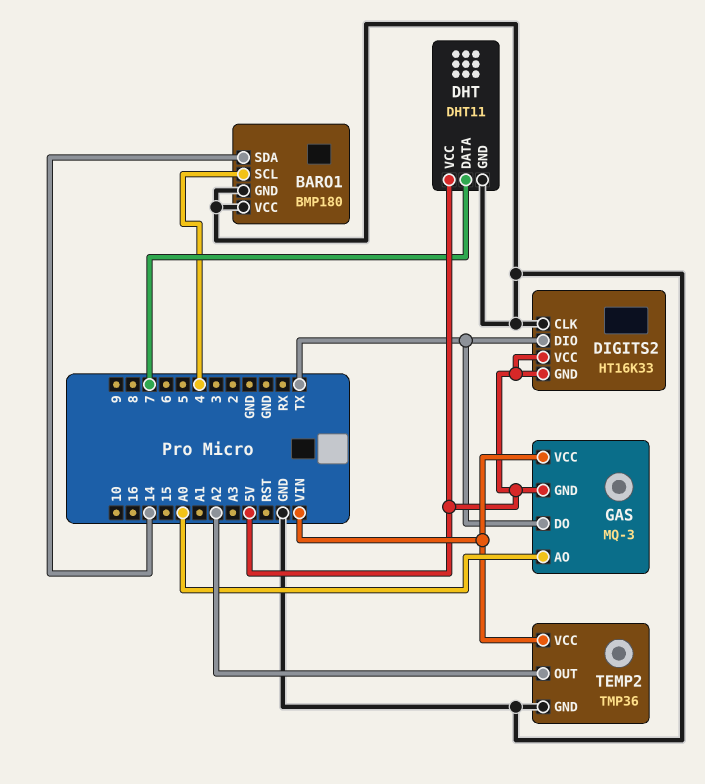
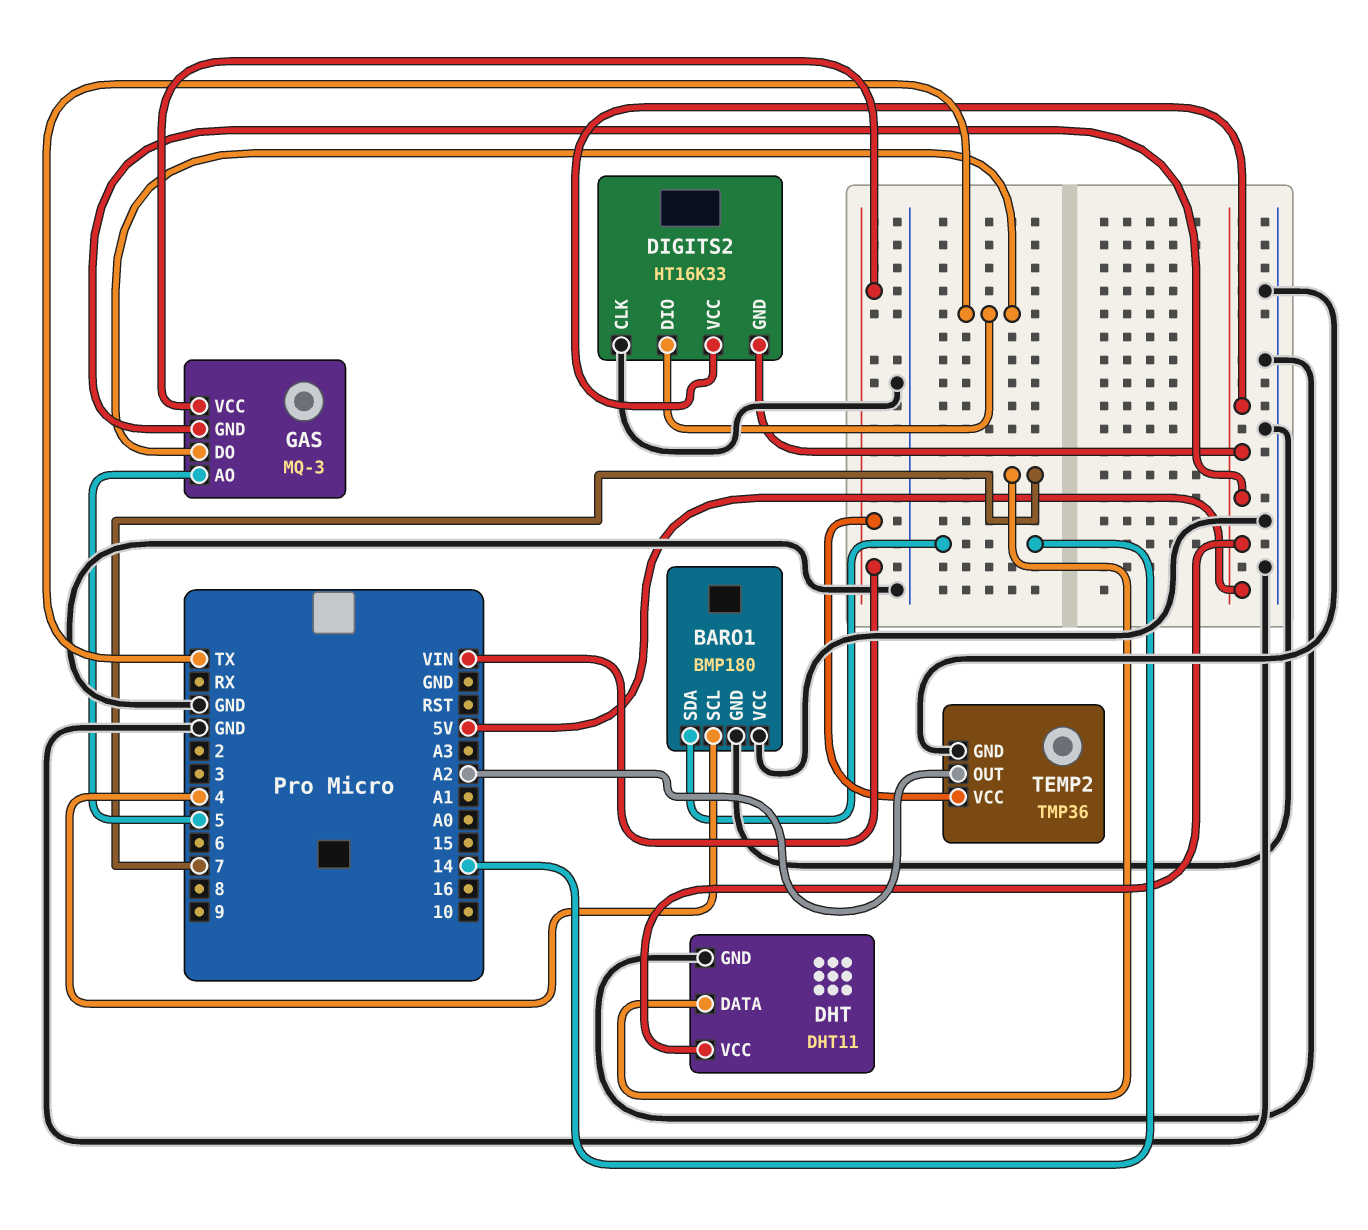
GAS pin AO: A0 -> 5

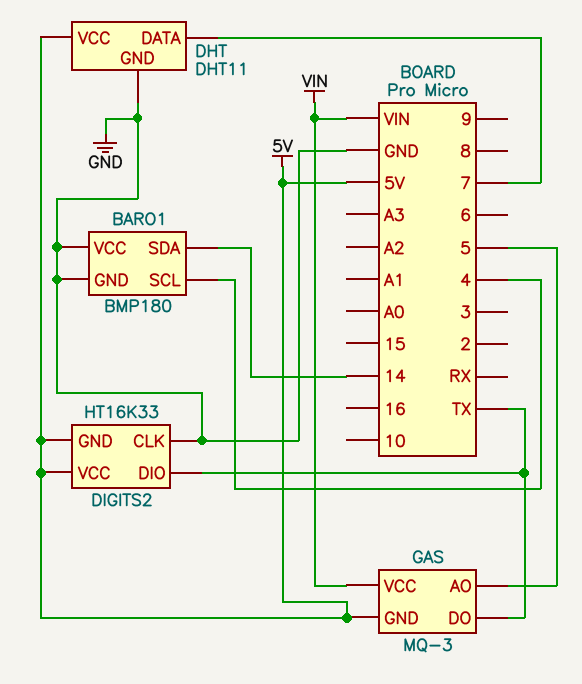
TEMP2: TMP36 -> none
TEMP2 pin GND: GND -> none
TEMP2 pin OUT: A2 -> none
TEMP2 pin VCC: VIN -> none

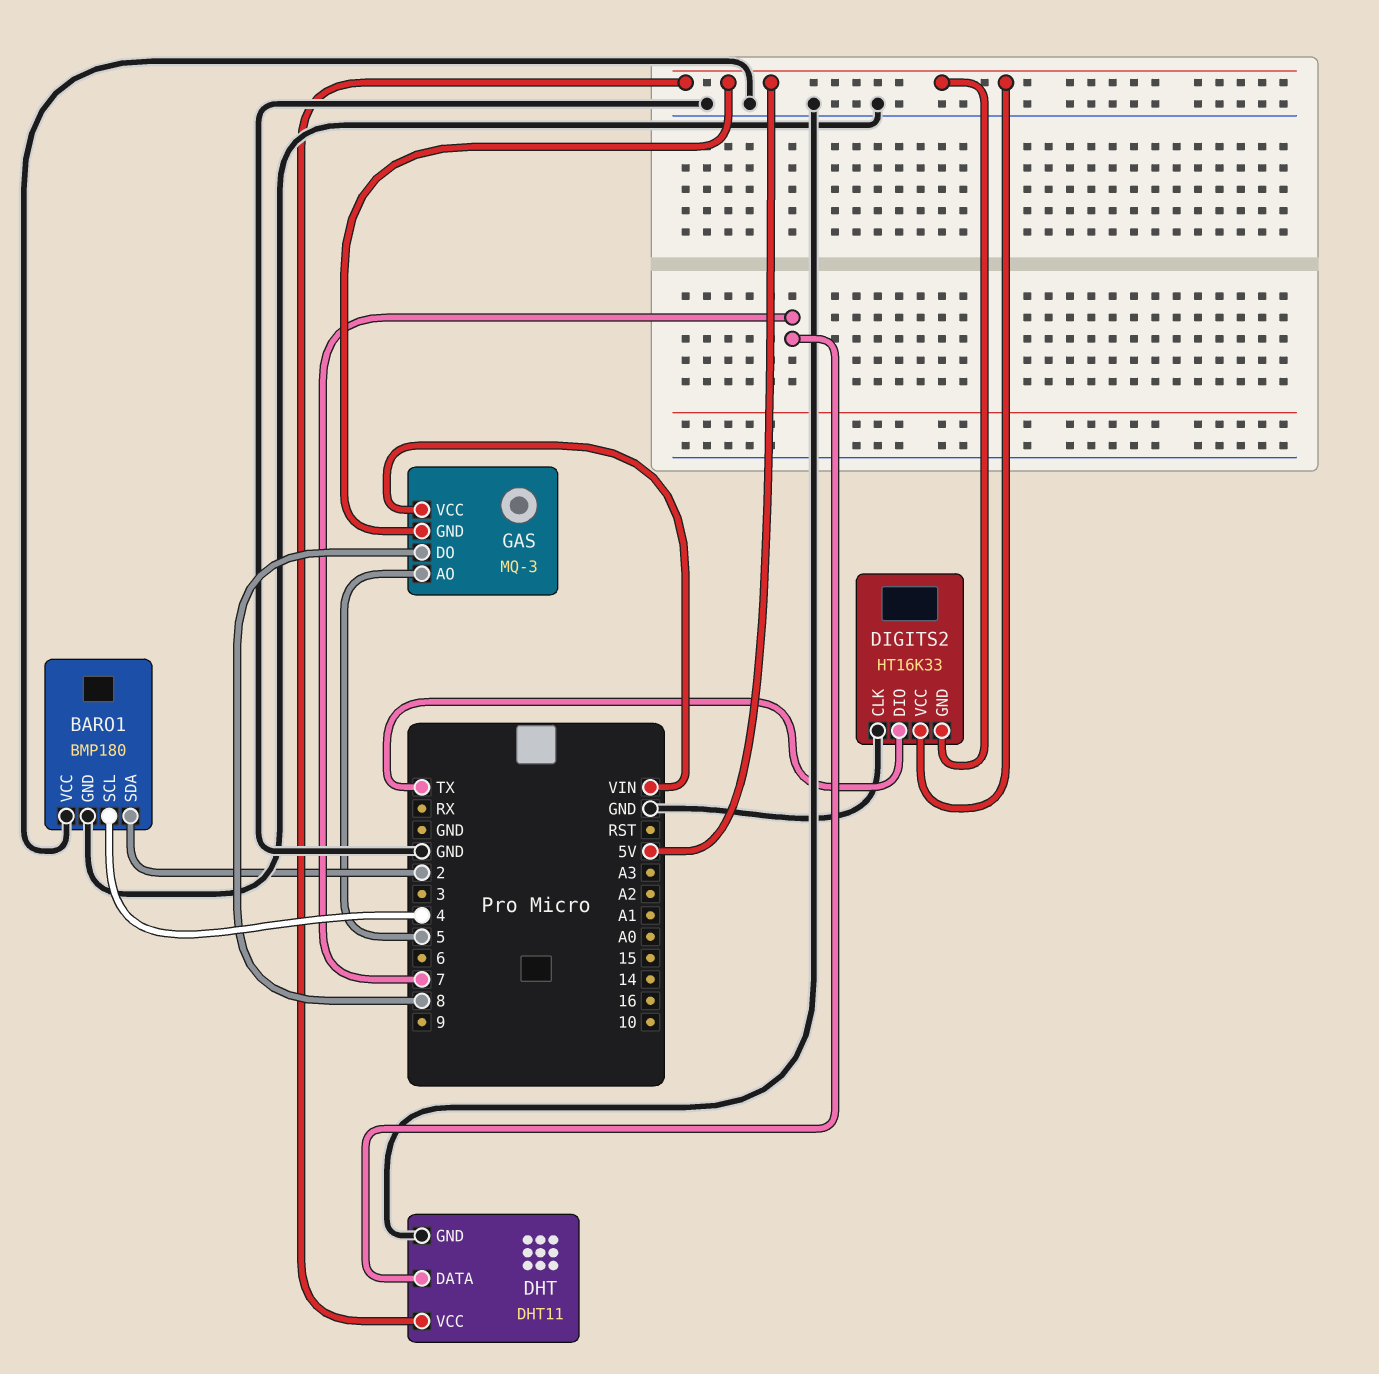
BARO1 pin SDA: 14 -> 2
GAS pin DO: TX -> 8

